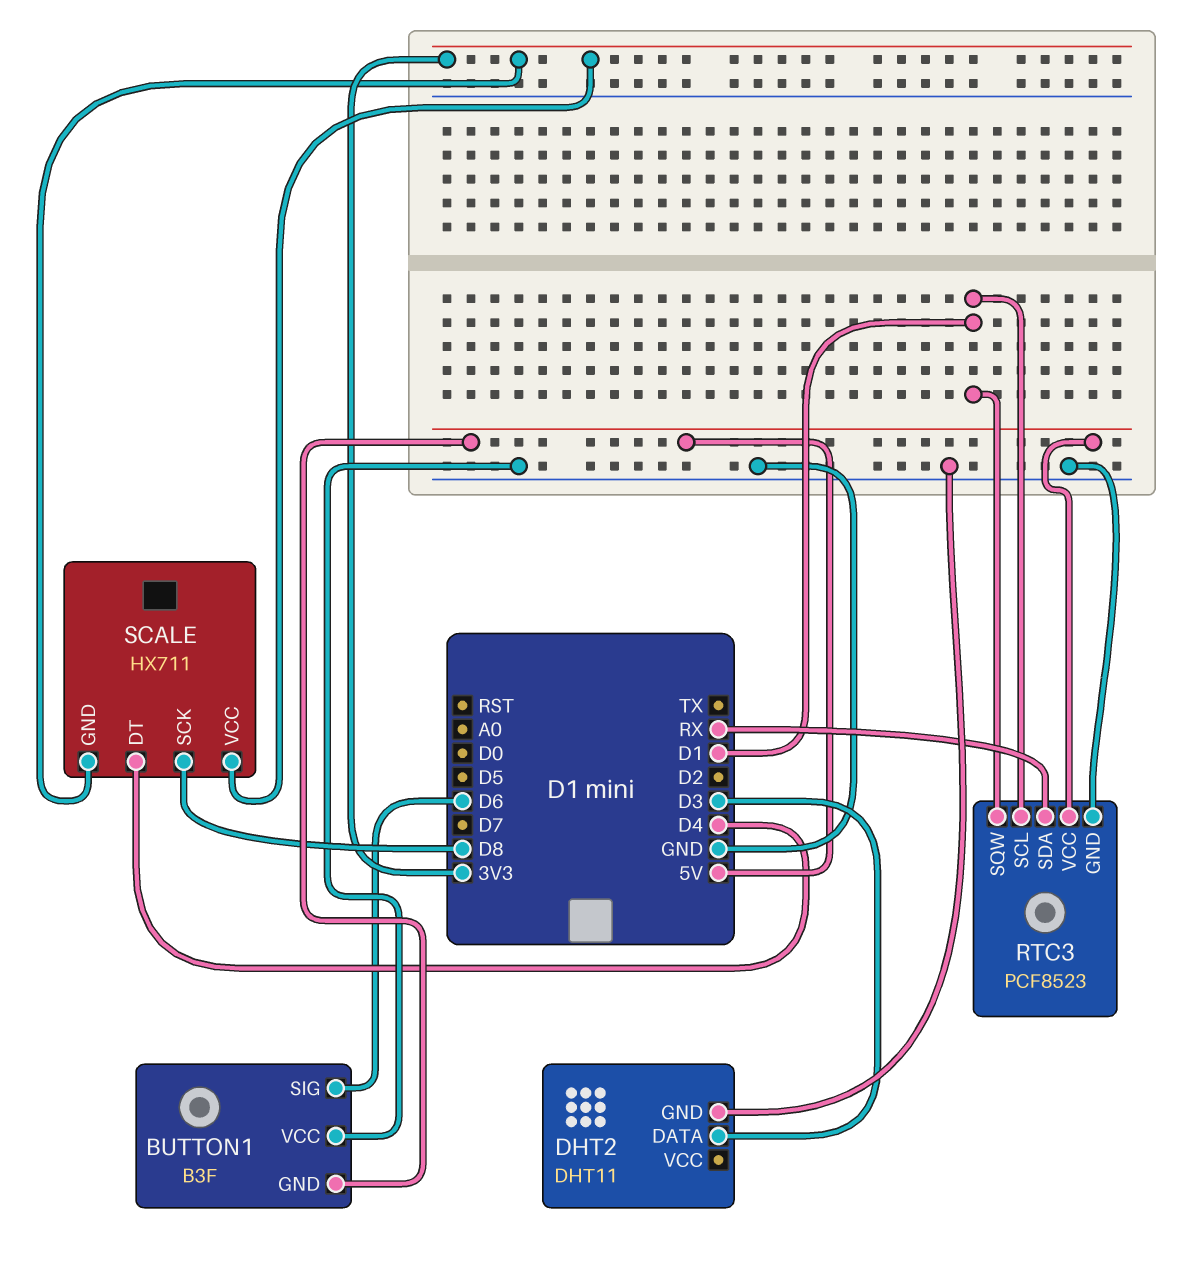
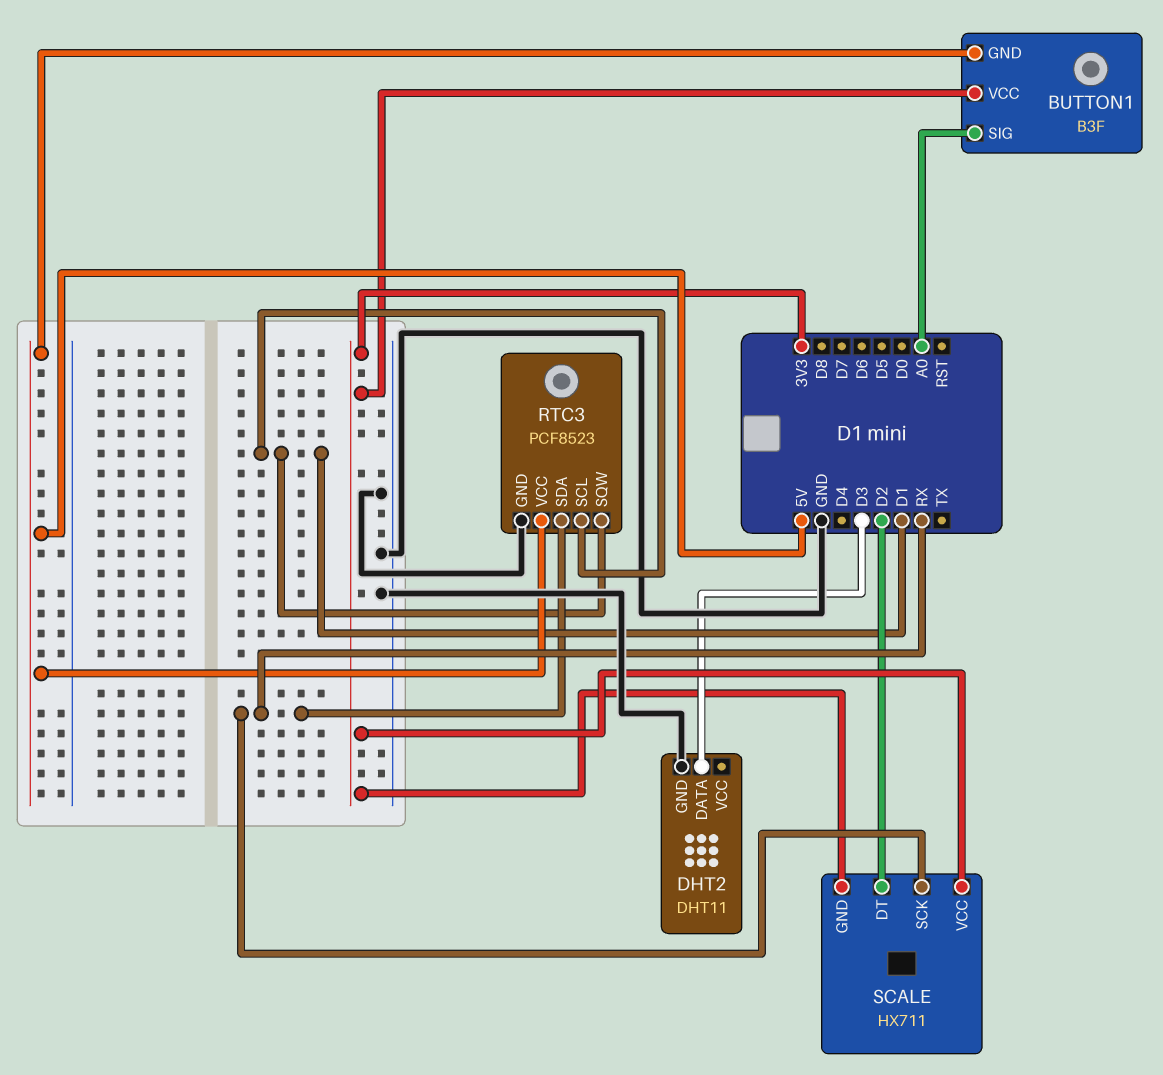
BUTTON1 pin SIG: D6 -> A0
BUTTON1 pin VCC: GND -> 3V3
SCALE pin DT: D4 -> D2
SCALE pin SCK: D8 -> RX

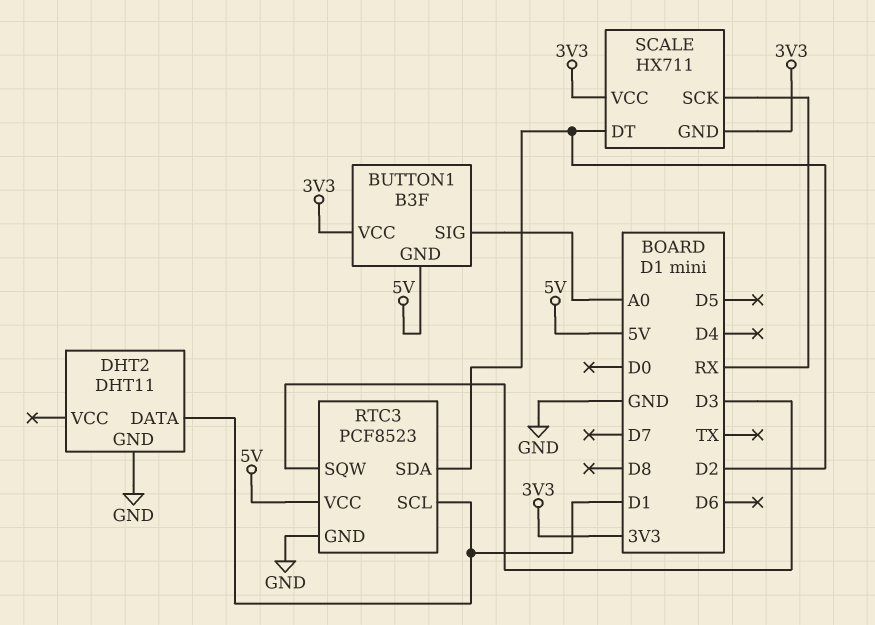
DHT2 pin DATA: D3 -> D1
RTC3 pin SDA: RX -> D2
RTC3 pin SQW: D1 -> D3

